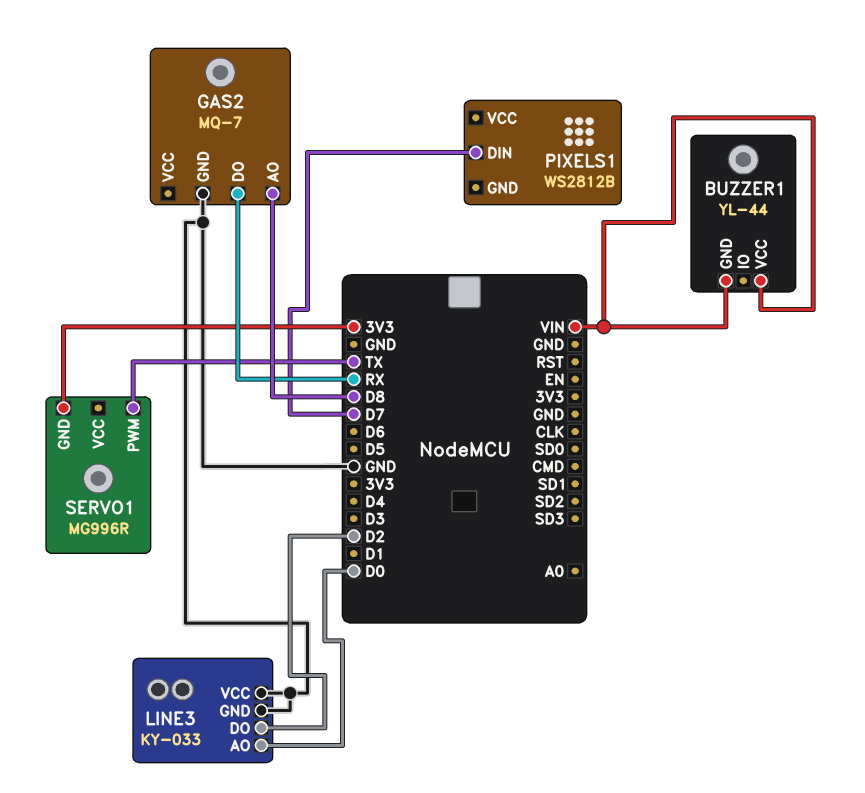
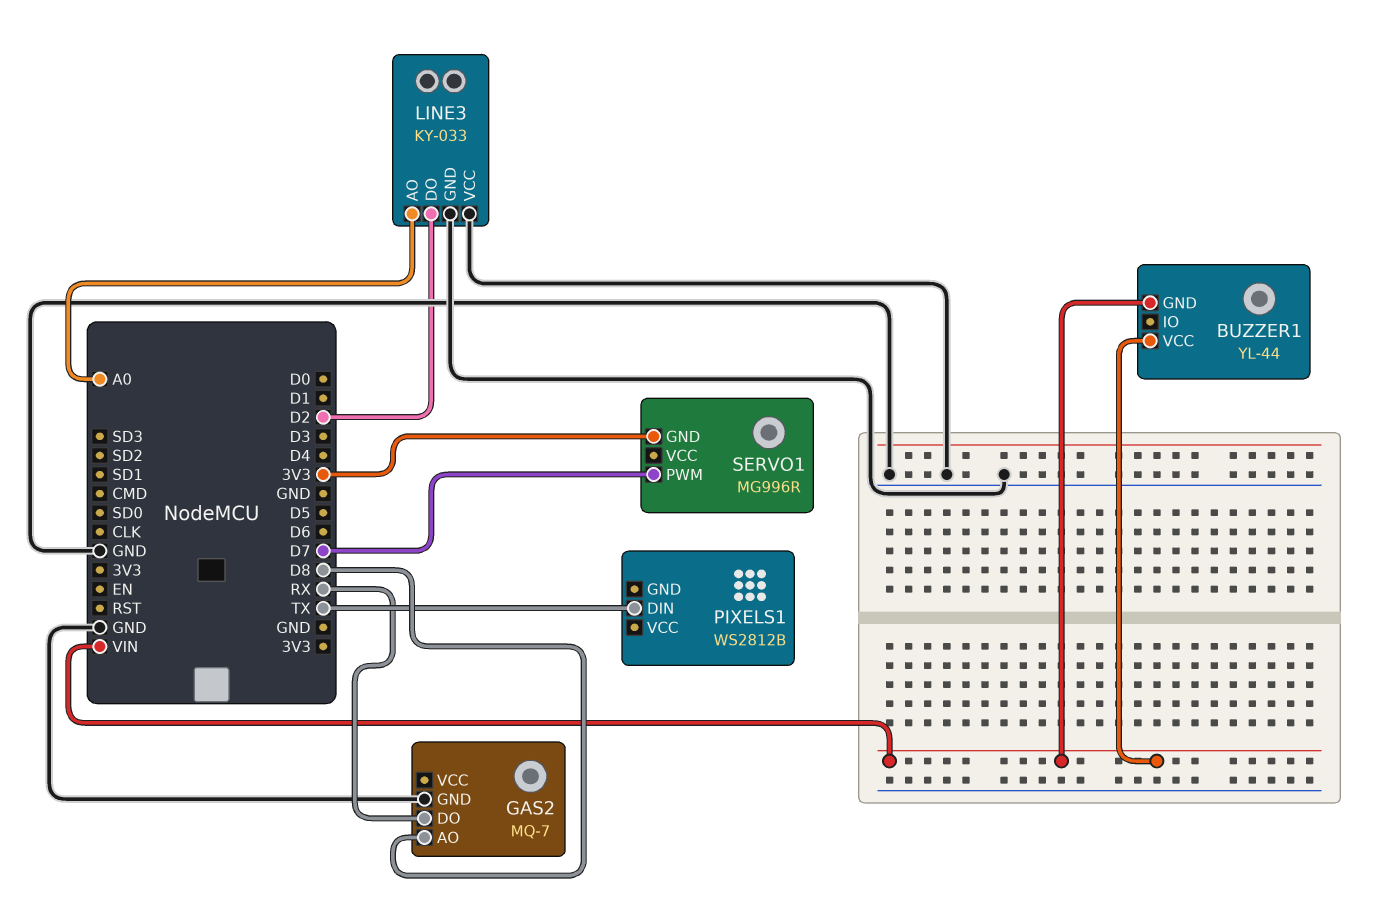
LINE3 pin AO: D0 -> A0
PIXELS1 pin DIN: D7 -> TX
SERVO1 pin PWM: TX -> D7

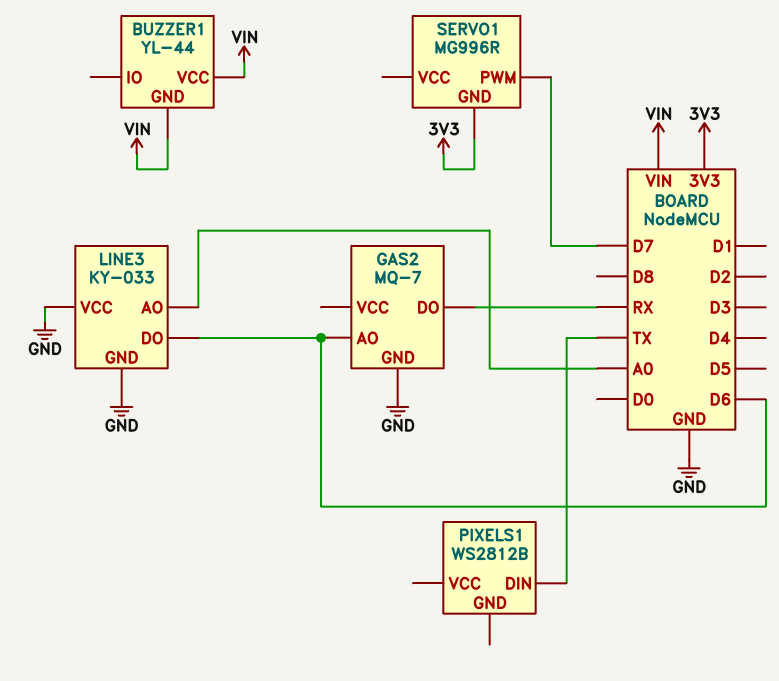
GAS2 pin AO: D8 -> D6
LINE3 pin DO: D2 -> D6

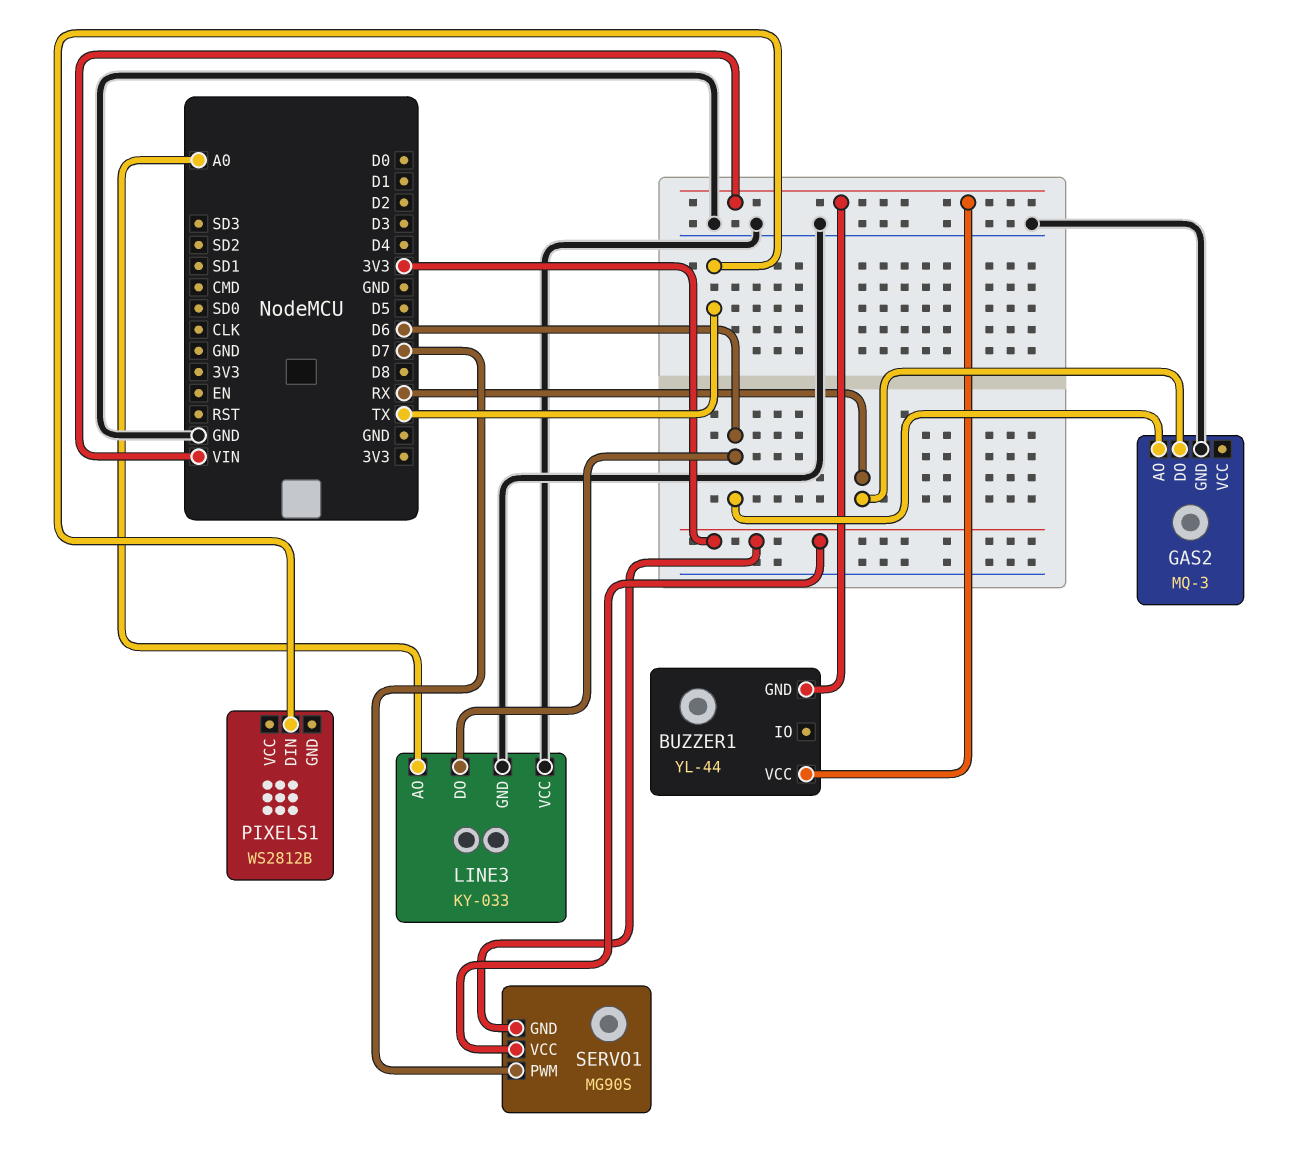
GAS2: MQ-7 -> MQ-3
SERVO1: MG996R -> MG90S
SERVO1 pin VCC: none -> 3V3

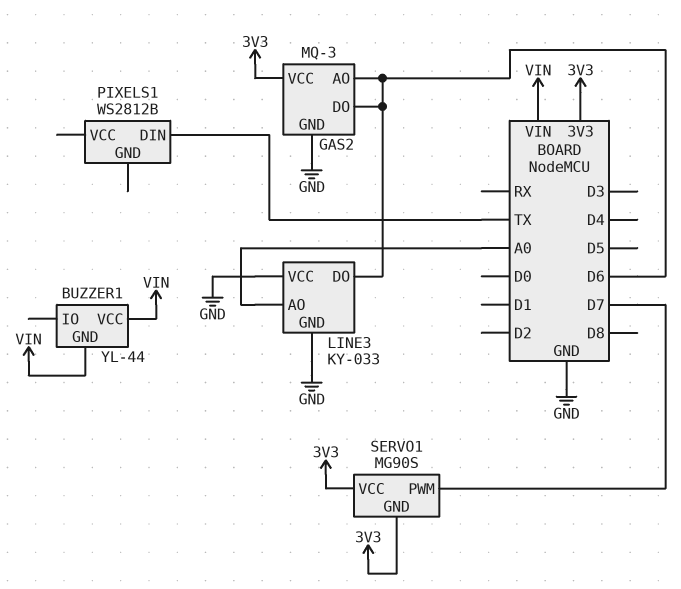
GAS2 pin DO: RX -> D6
GAS2 pin VCC: none -> 3V3

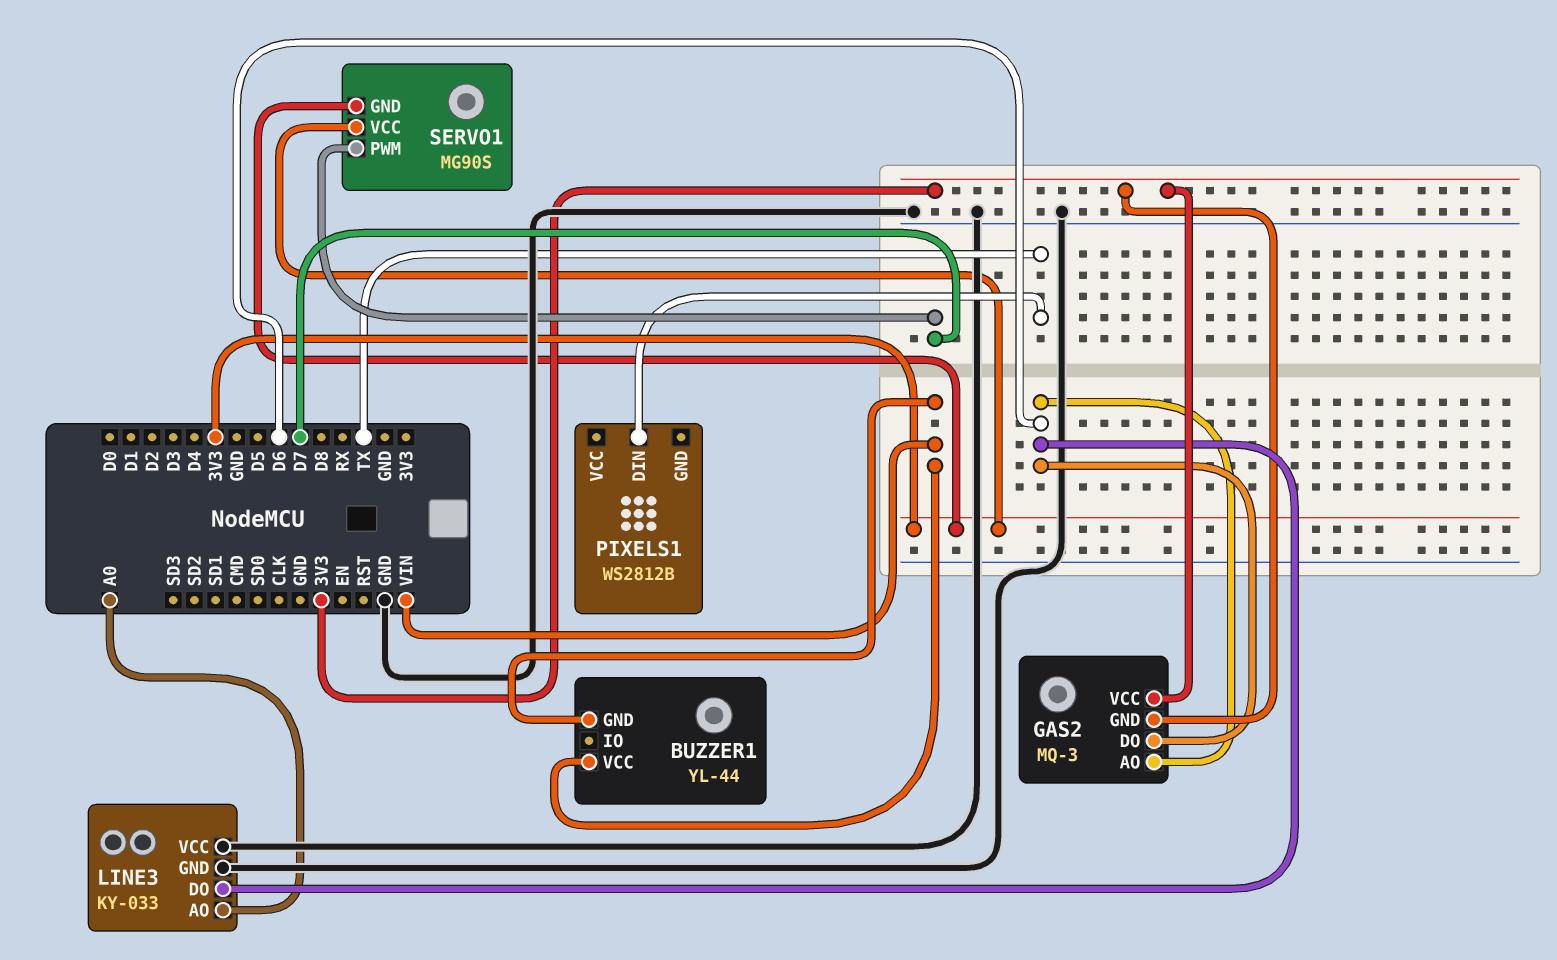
GAS2 pin GND: GND -> 3V3

